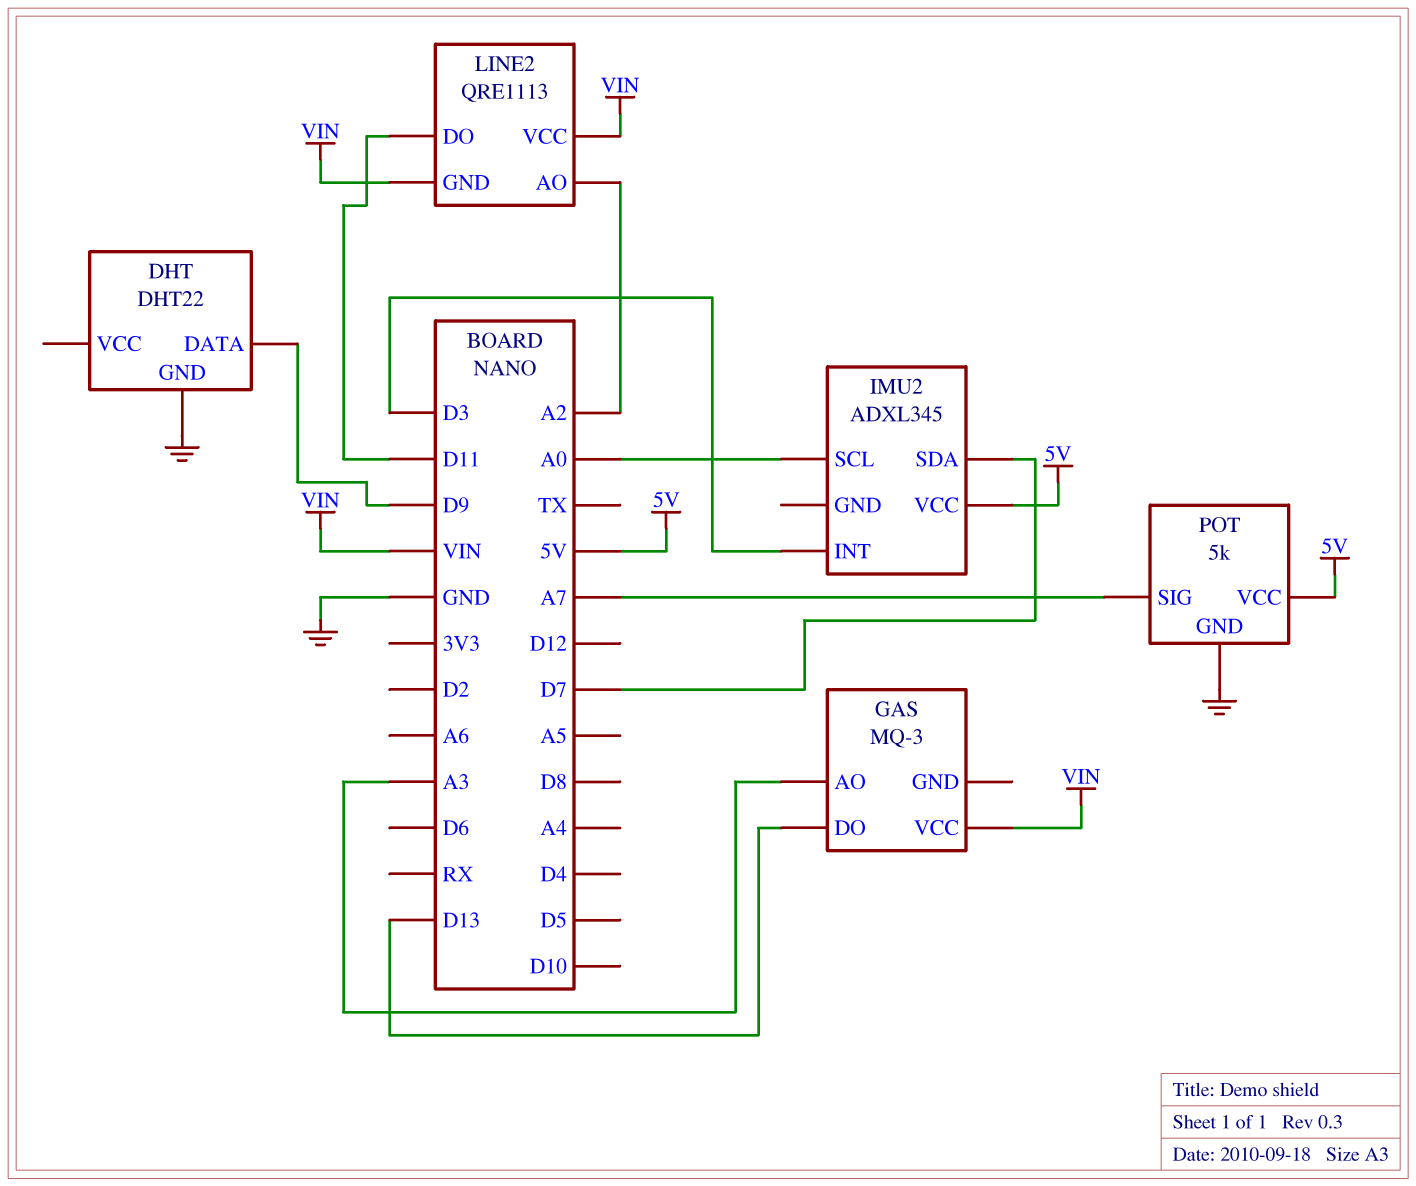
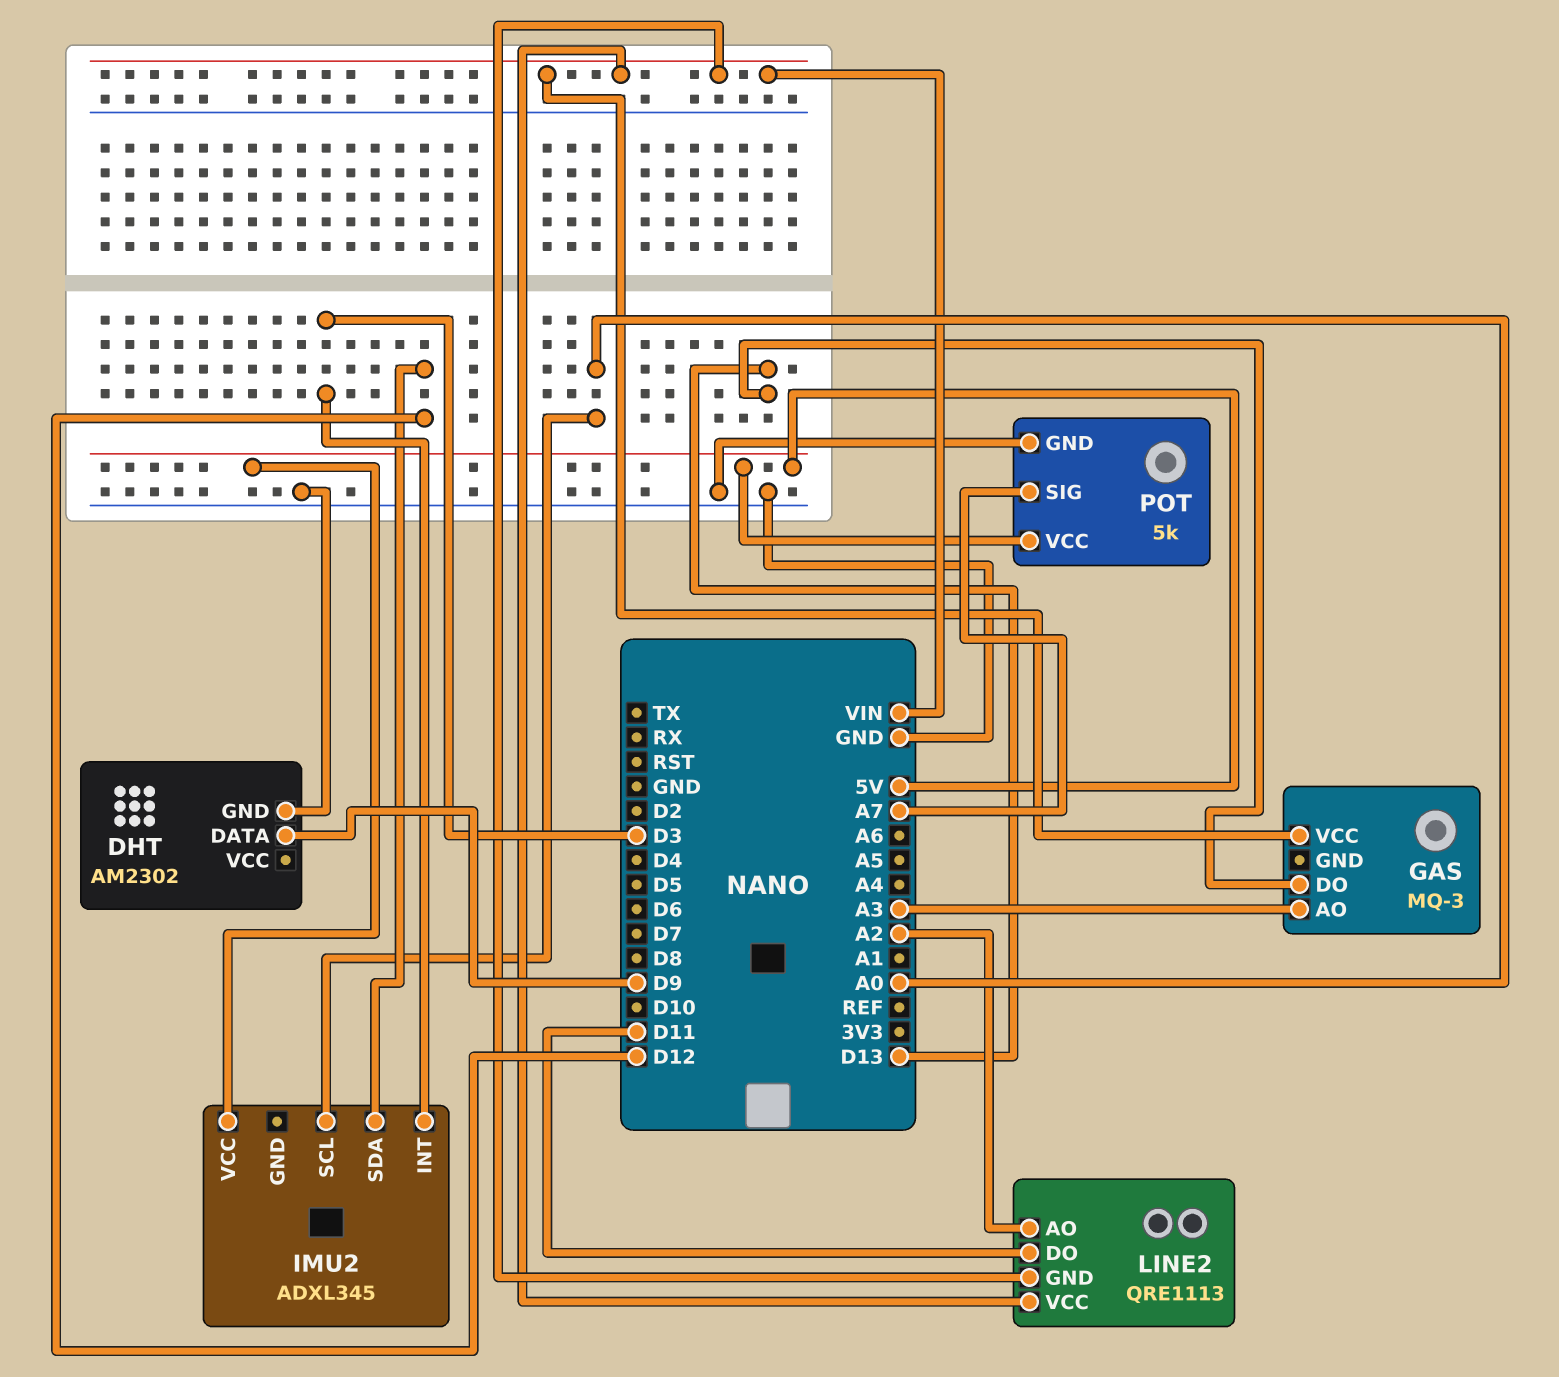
DHT: DHT22 -> AM2302
IMU2 pin SDA: D7 -> D12

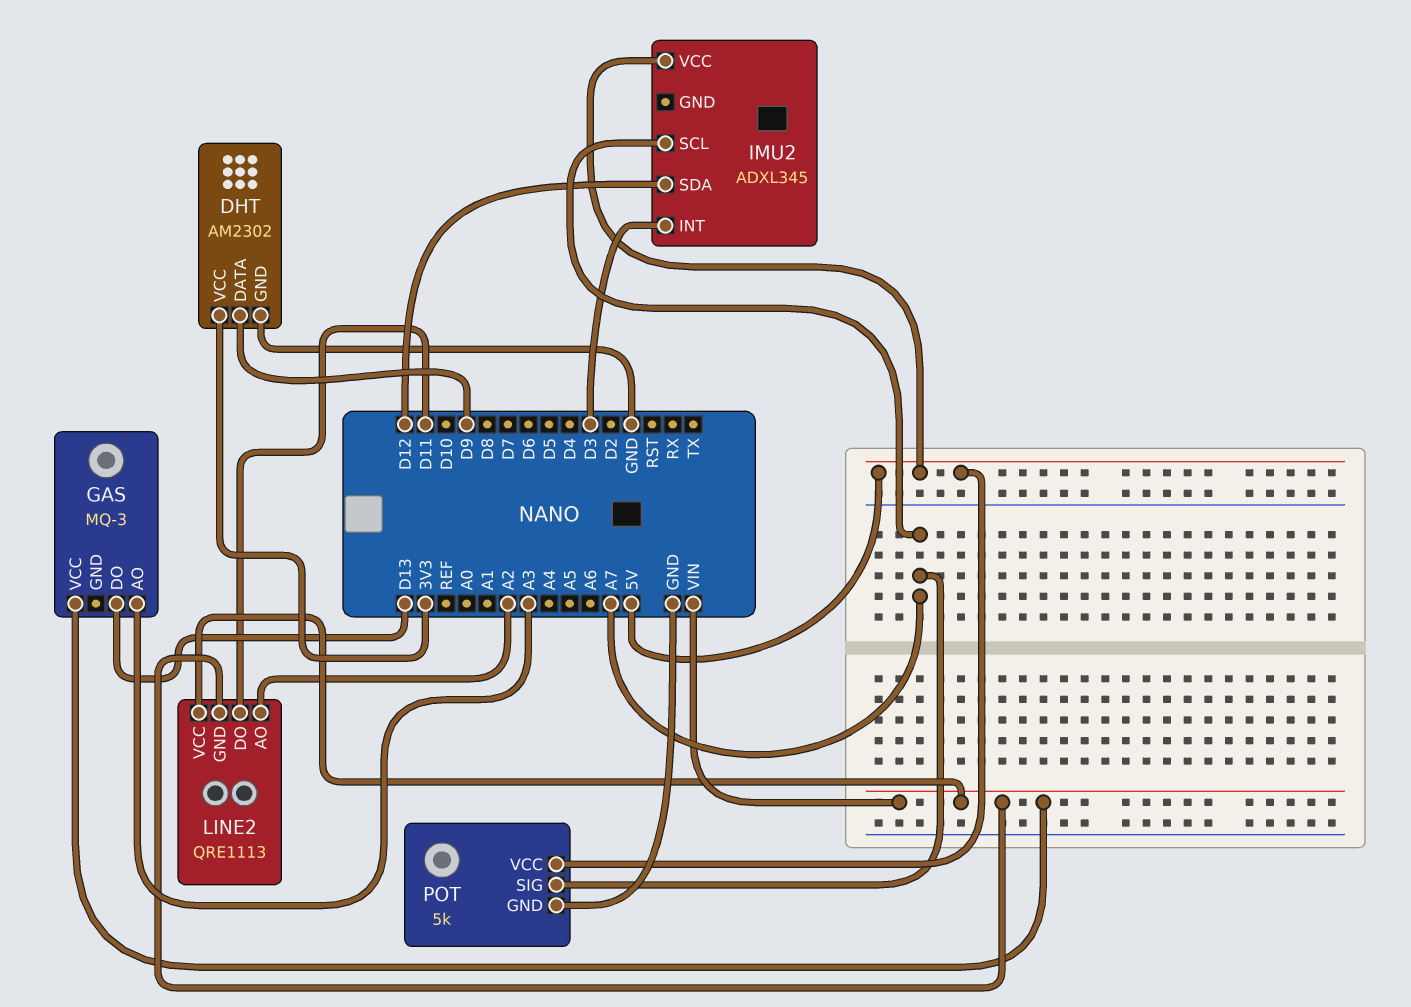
DHT pin VCC: none -> 3V3
IMU2 pin SCL: A0 -> A7

